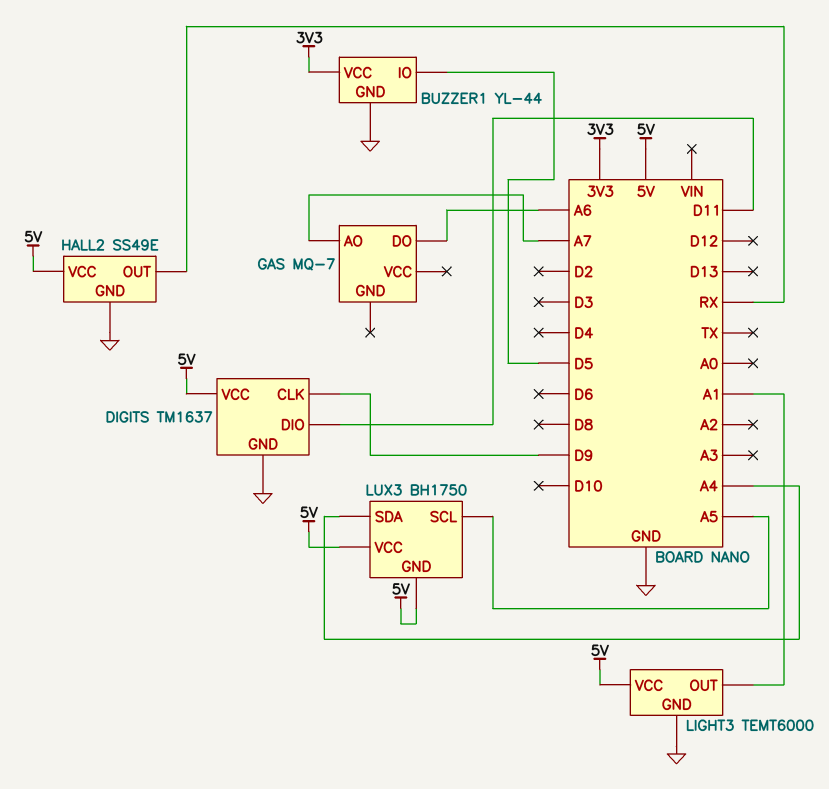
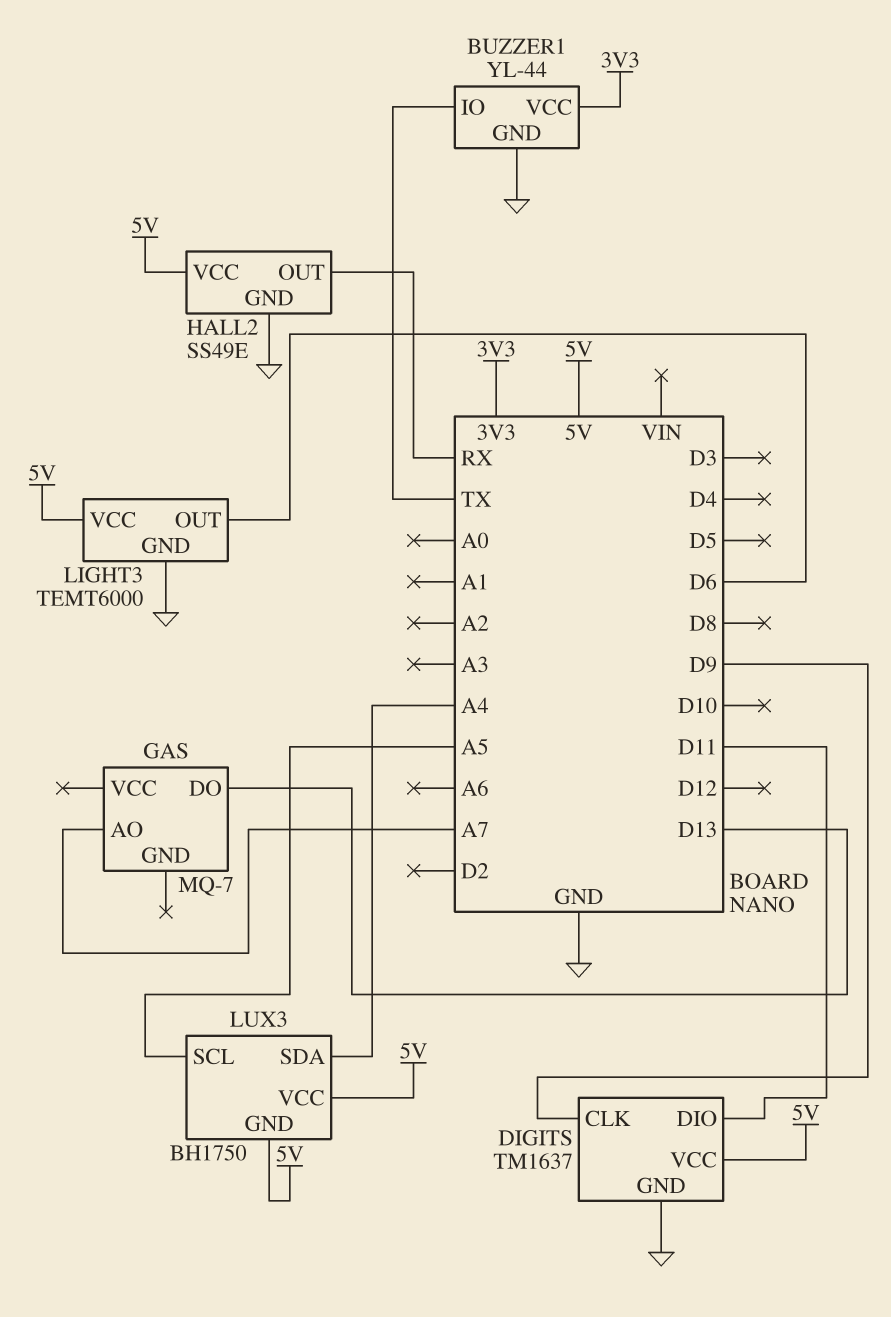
BUZZER1 pin IO: D5 -> TX
GAS pin DO: A6 -> D13
LIGHT3 pin OUT: A1 -> D6

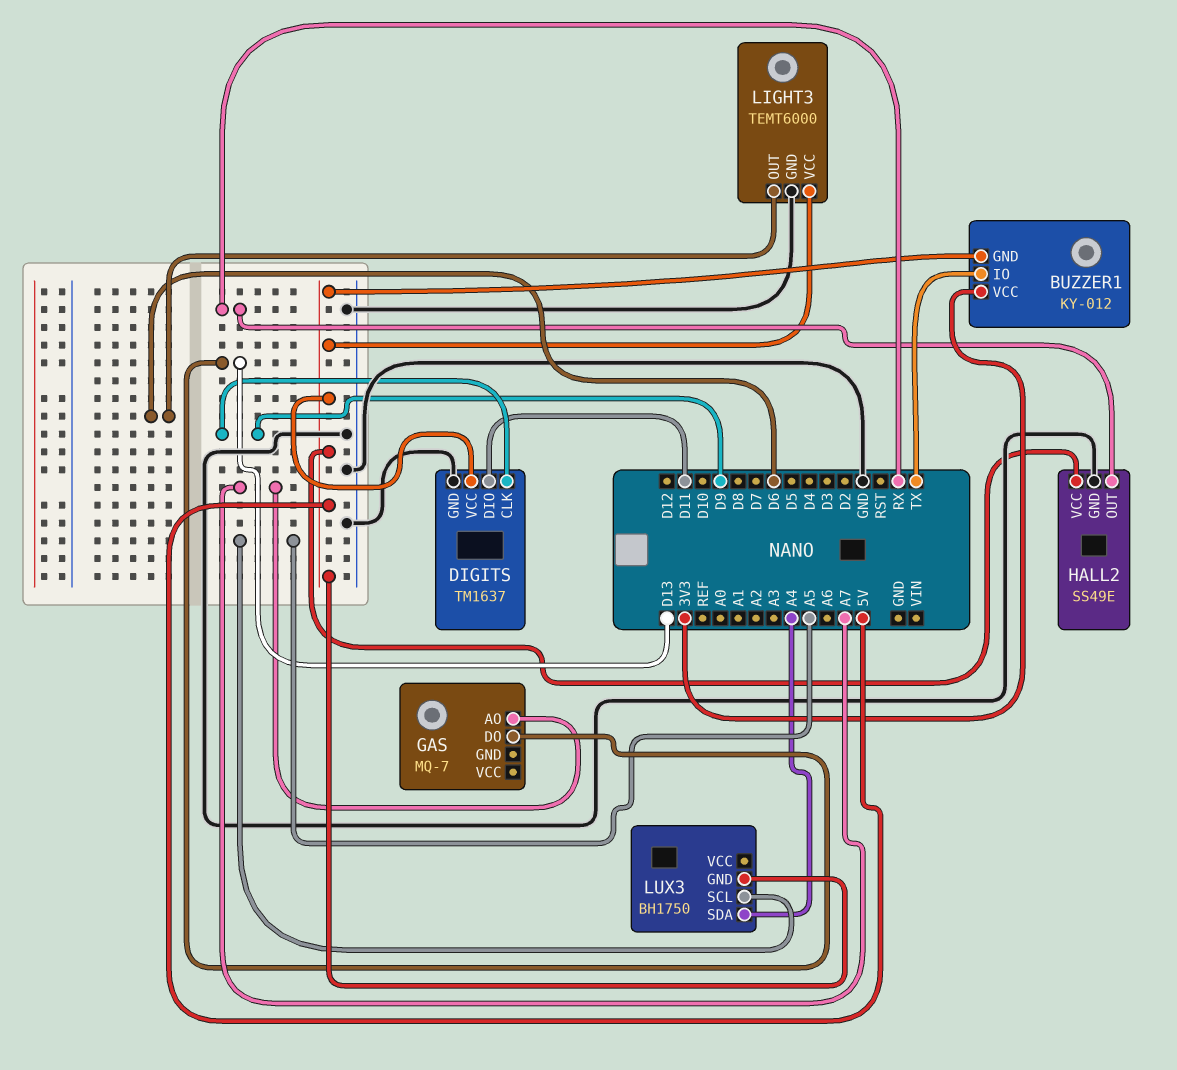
BUZZER1: YL-44 -> KY-012
BUZZER1 pin GND: GND -> 5V
LUX3 pin VCC: 5V -> none

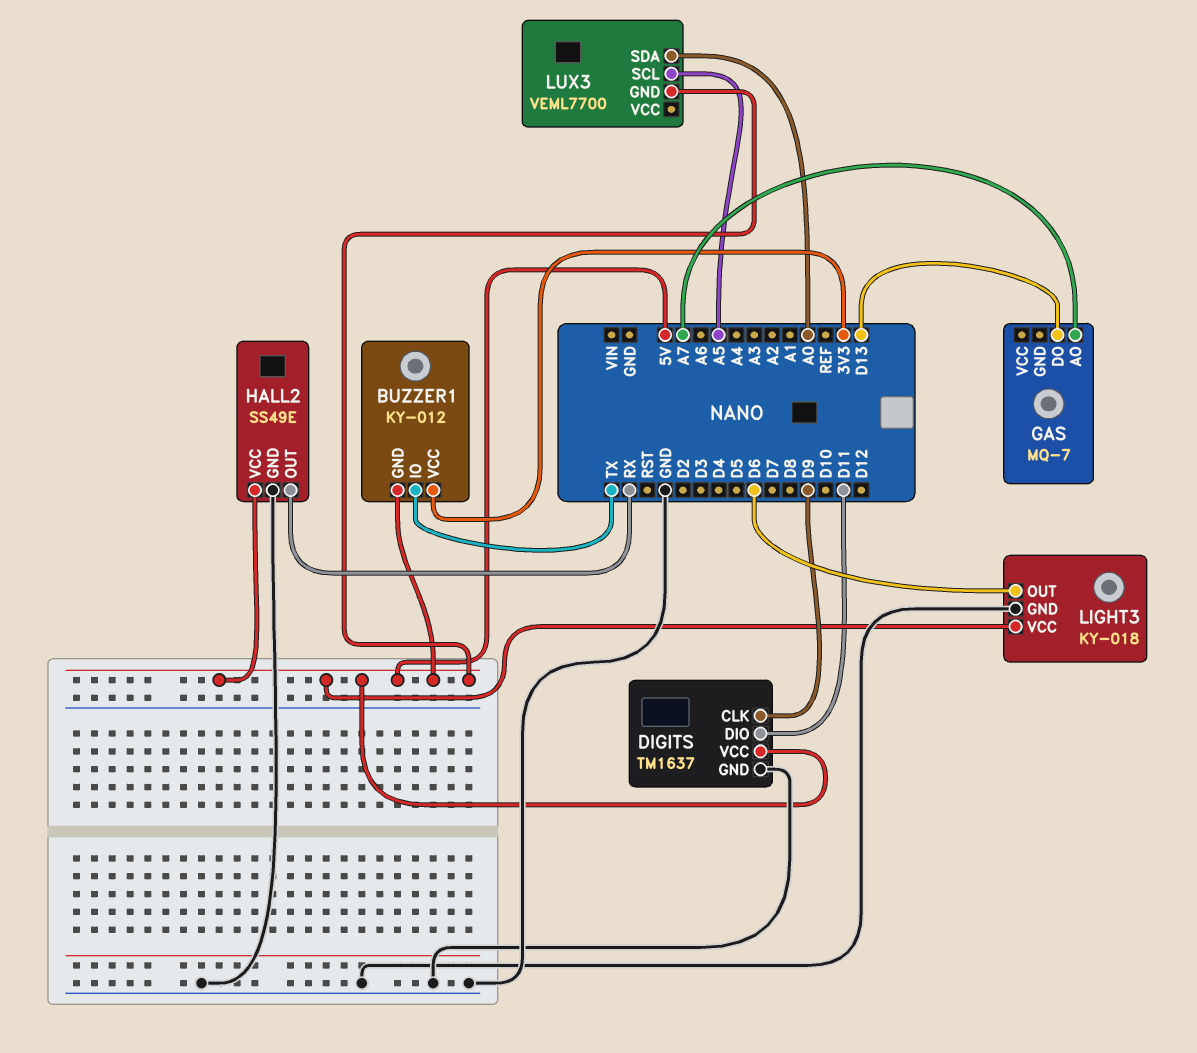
LIGHT3: TEMT6000 -> KY-018
LUX3: BH1750 -> VEML7700
LUX3 pin SDA: A4 -> A0

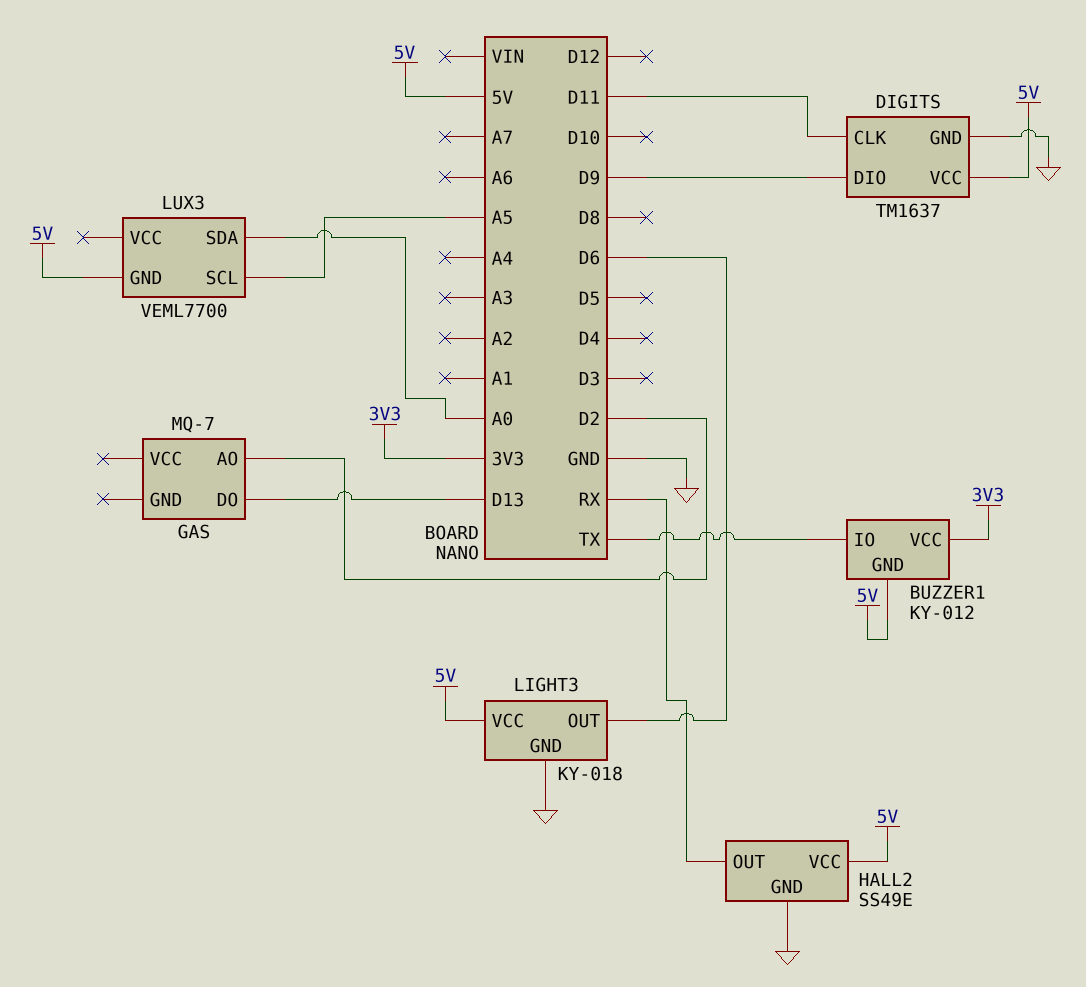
DIGITS pin CLK: D9 -> D11
DIGITS pin DIO: D11 -> D9
GAS pin AO: A7 -> D2

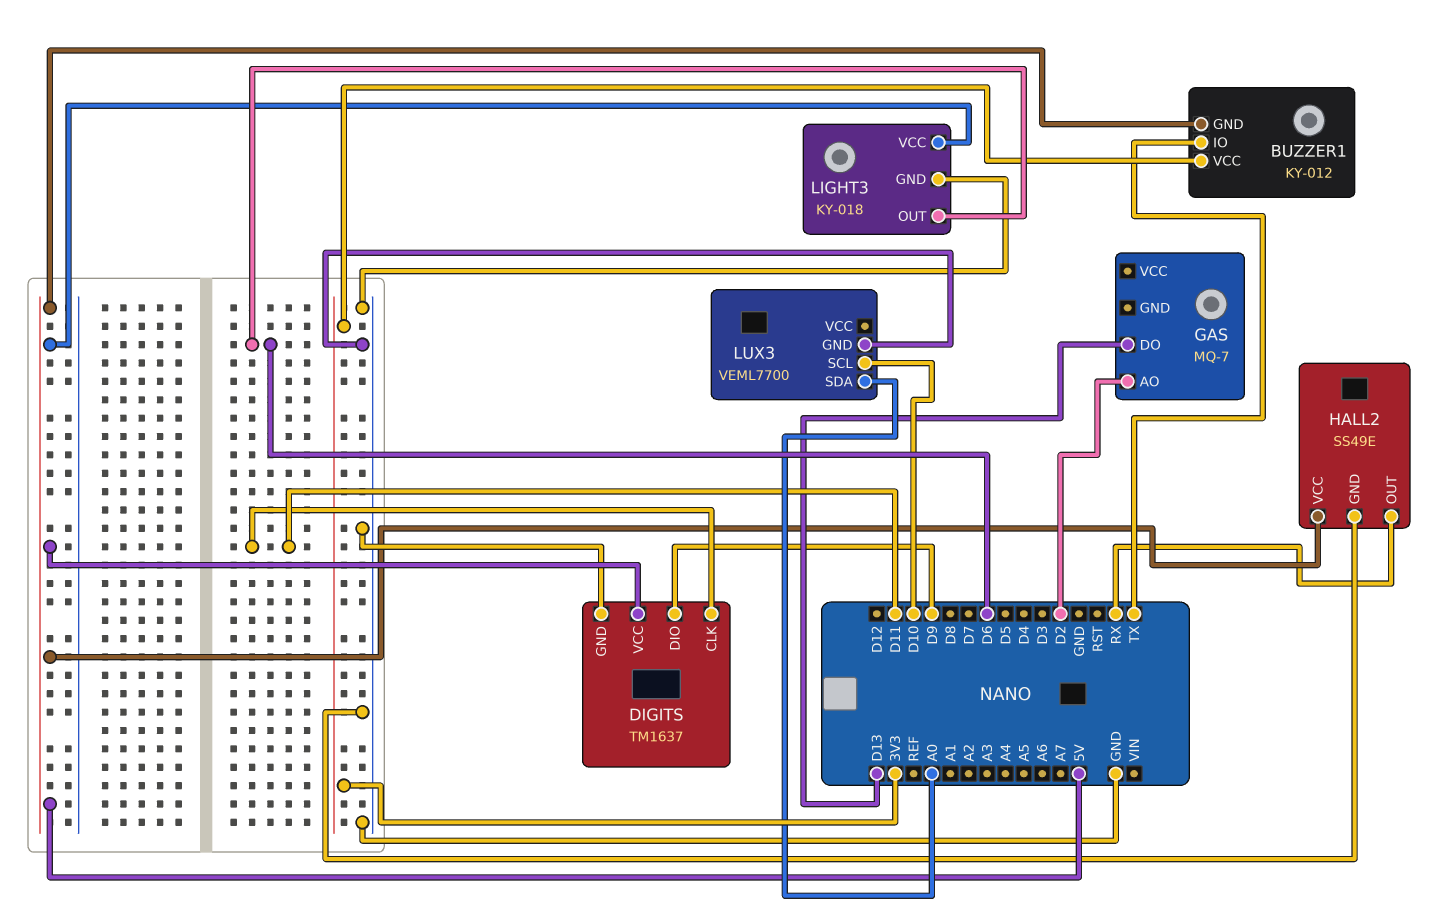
LUX3 pin GND: 5V -> GND
LUX3 pin SCL: A5 -> D10

